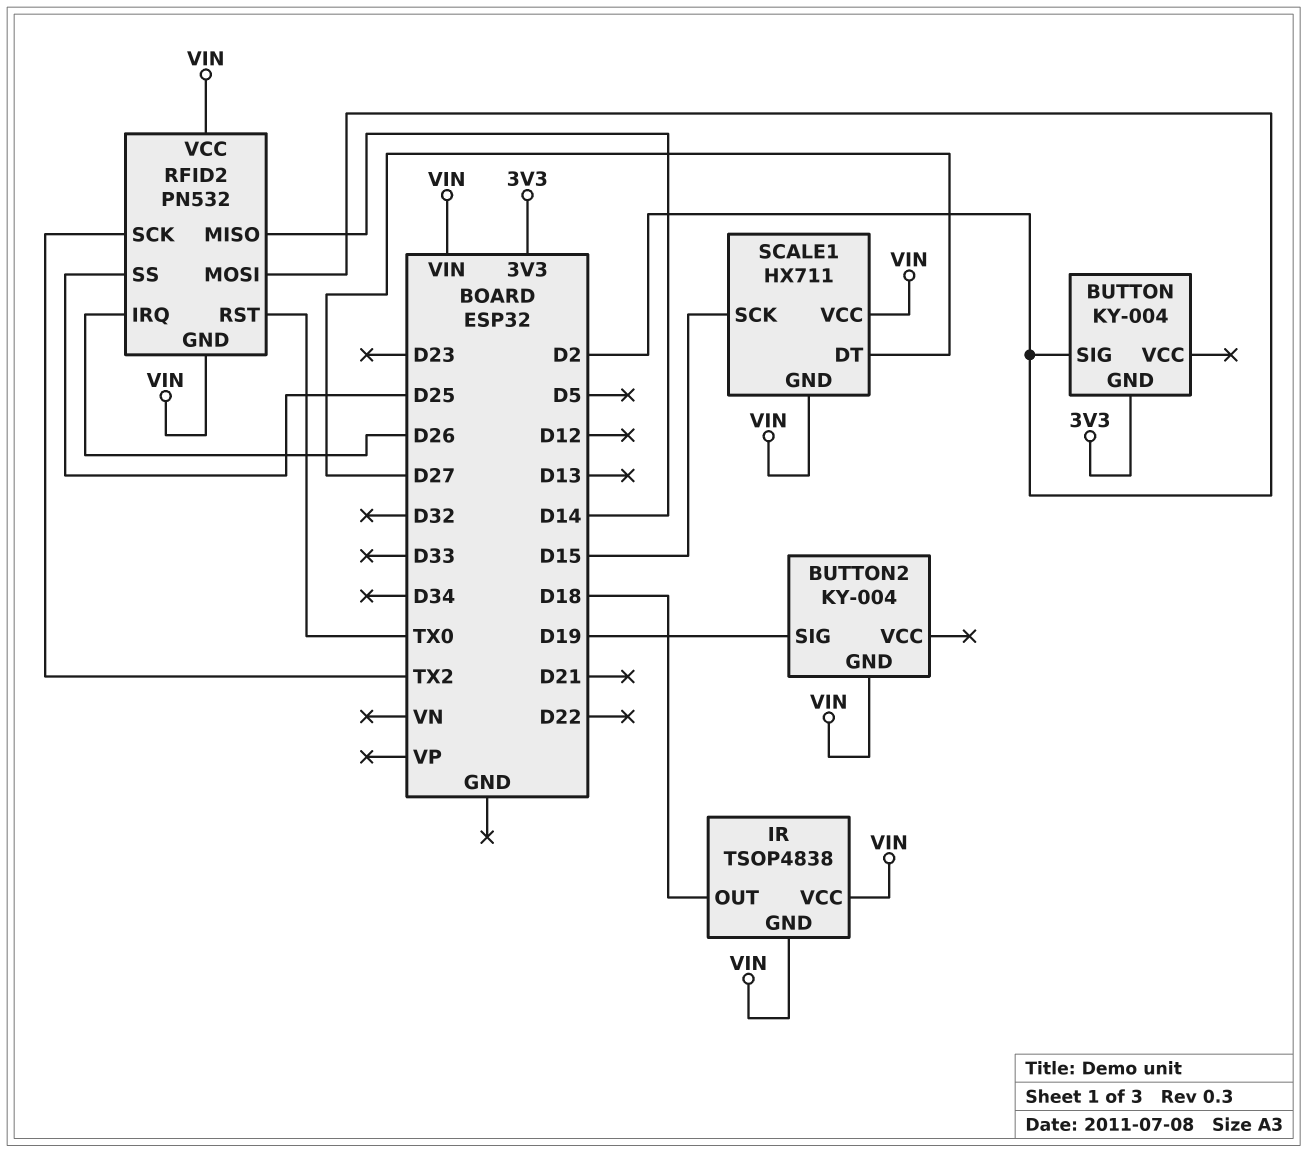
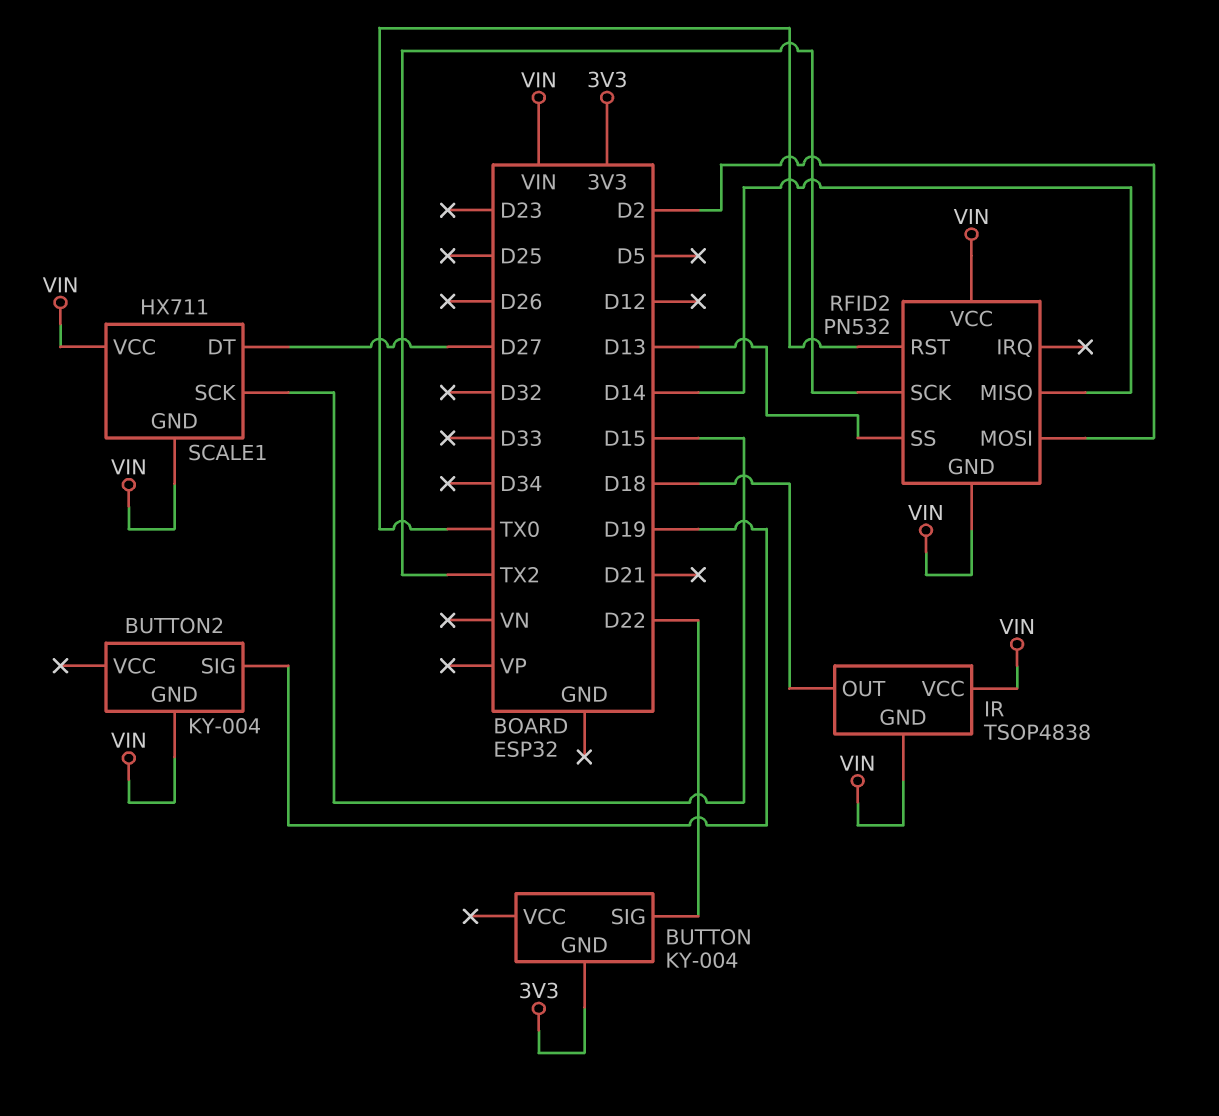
BUTTON pin SIG: D2 -> D22
RFID2 pin IRQ: D26 -> none
RFID2 pin SS: D25 -> D13

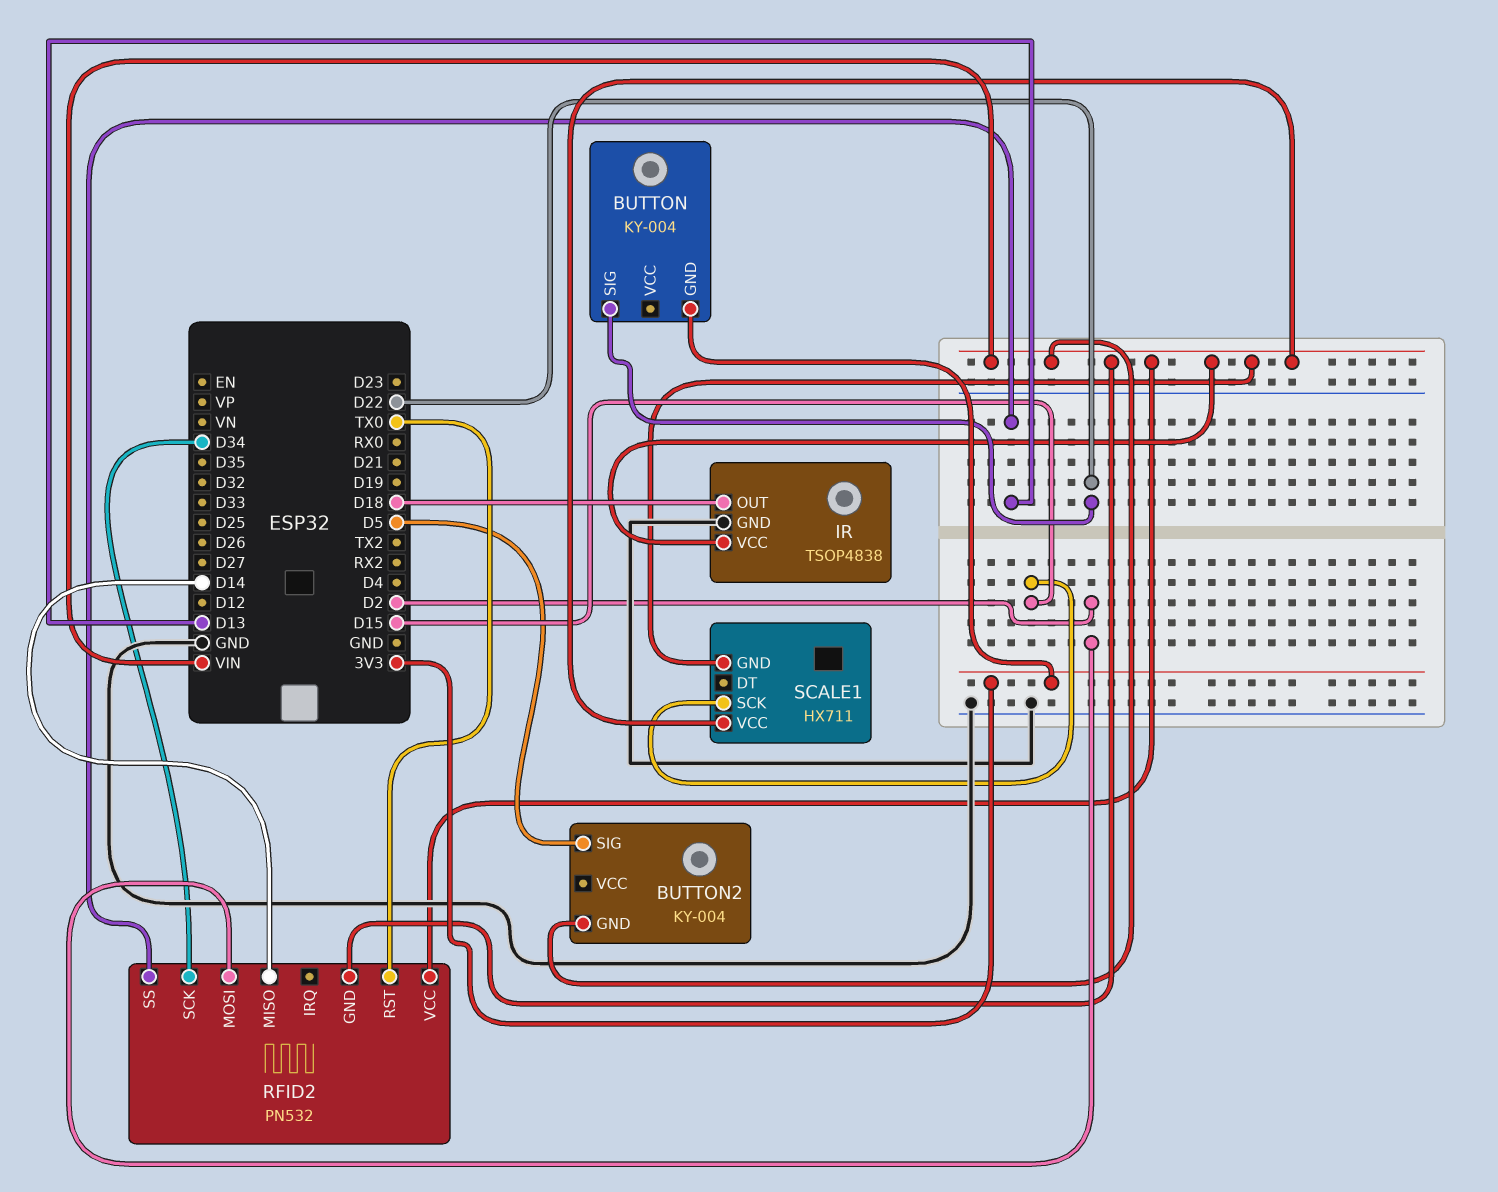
BUTTON2 pin SIG: D19 -> D5
IR pin GND: VIN -> GND
RFID2 pin SCK: TX2 -> D34
SCALE1 pin DT: D27 -> none

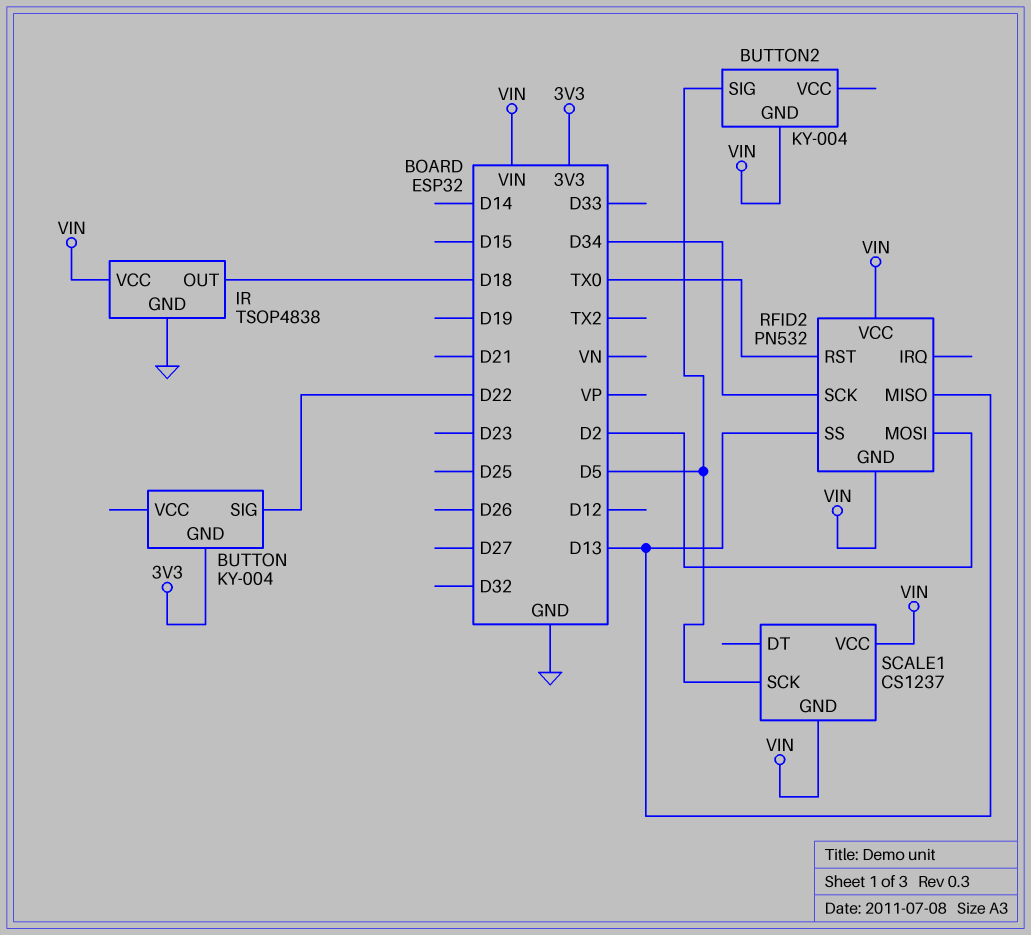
RFID2 pin MISO: D14 -> D13
SCALE1: HX711 -> CS1237
SCALE1 pin SCK: D15 -> D5

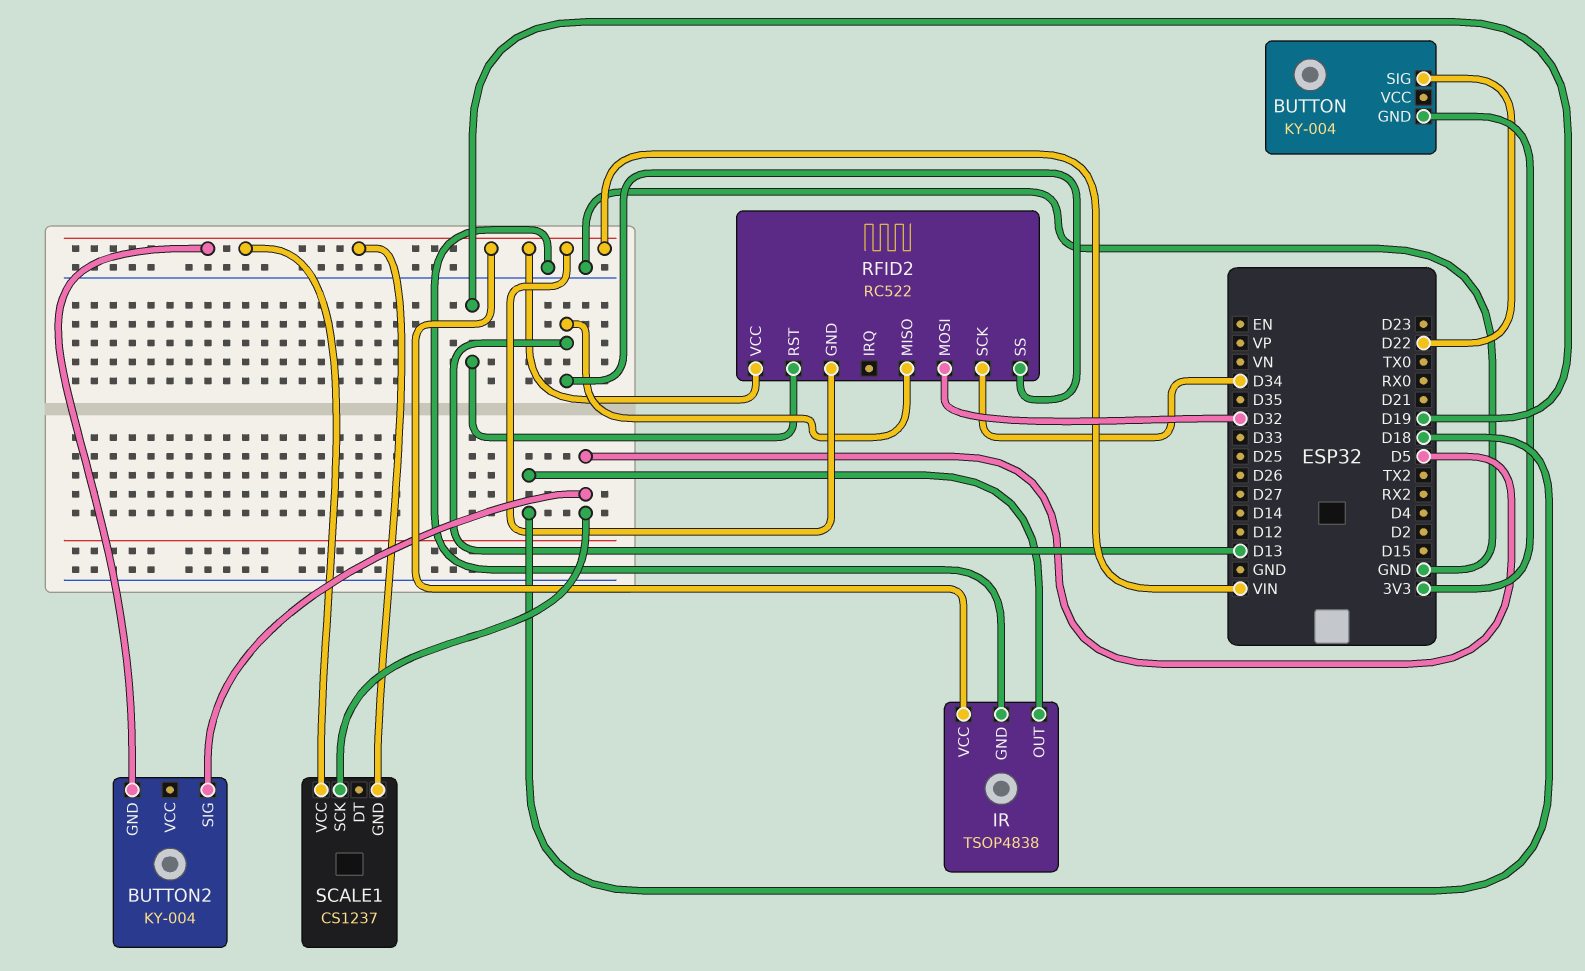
RFID2: PN532 -> RC522
RFID2 pin MOSI: D2 -> D32
RFID2 pin RST: TX0 -> D19

